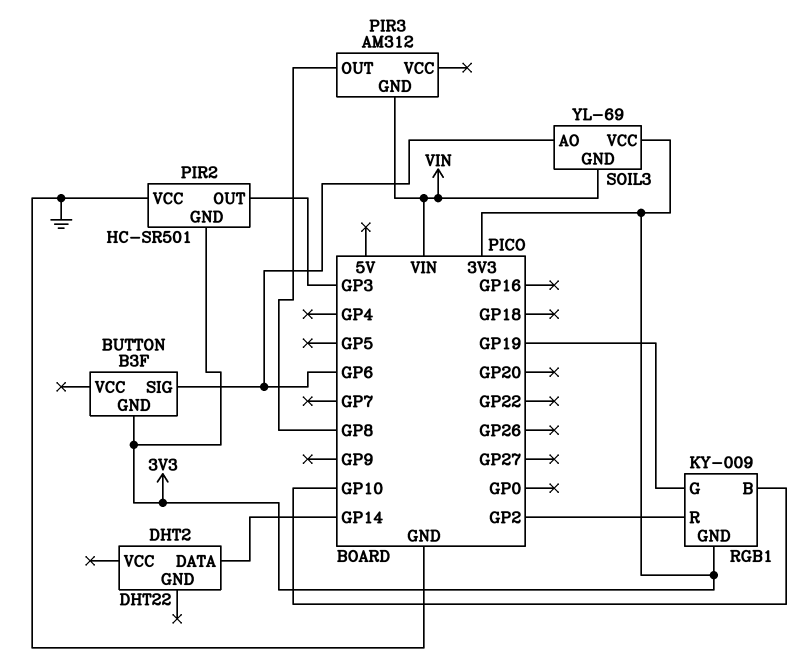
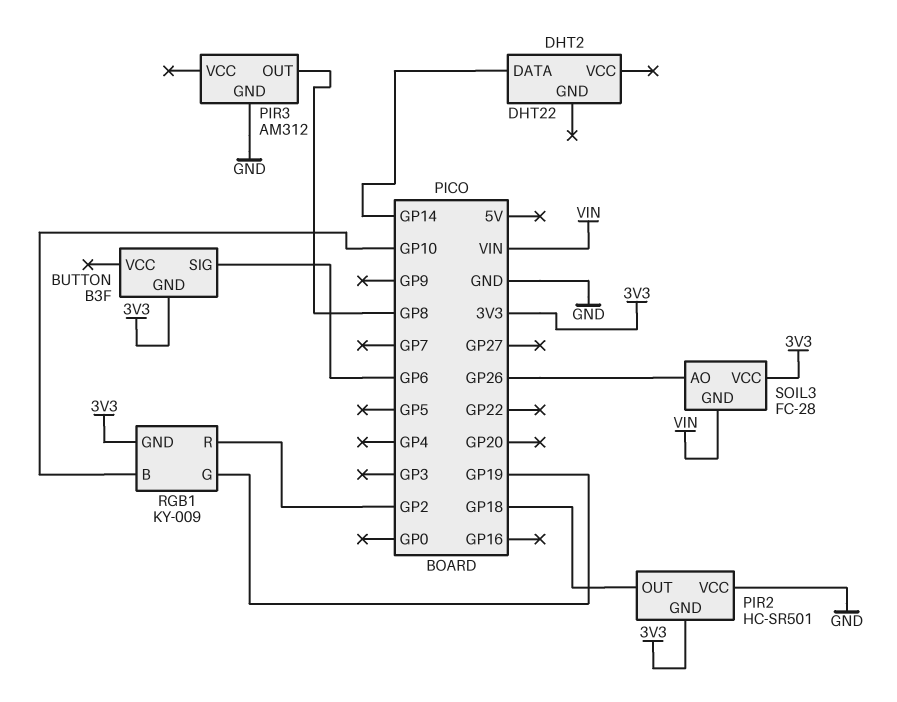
PIR2 pin OUT: GP3 -> GP18
PIR3 pin GND: VIN -> GND
SOIL3: YL-69 -> FC-28
SOIL3 pin AO: GP6 -> GP26

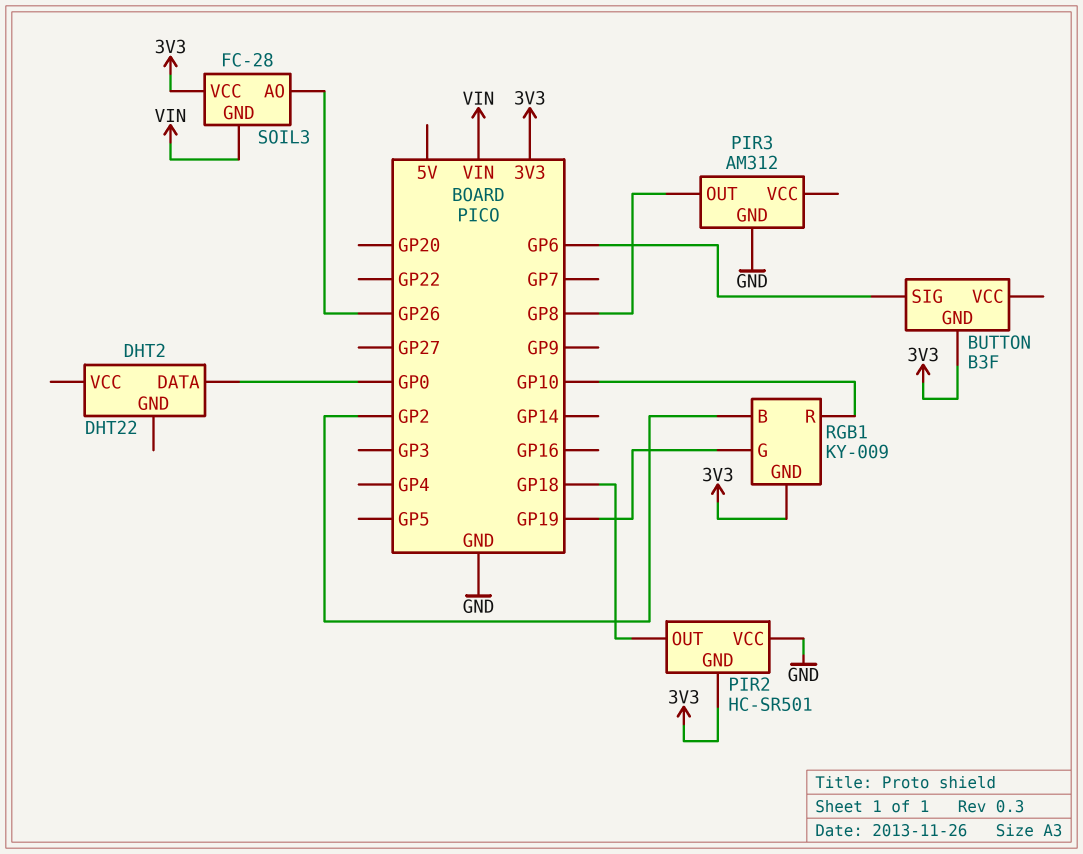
DHT2 pin DATA: GP14 -> GP0
RGB1 pin B: GP10 -> GP2
RGB1 pin R: GP2 -> GP10

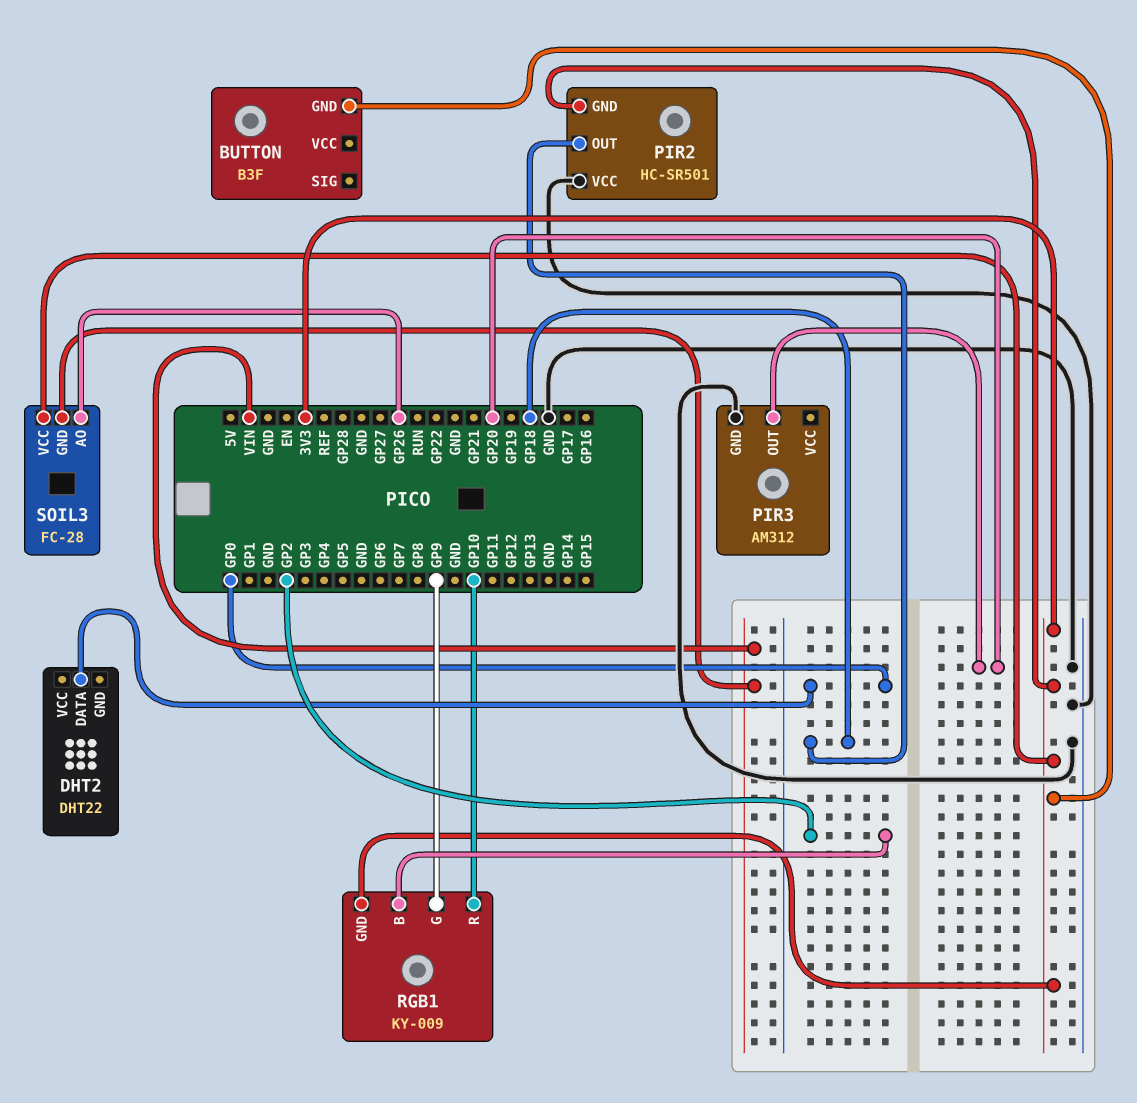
BUTTON pin SIG: GP6 -> none
PIR3 pin OUT: GP8 -> GP20
RGB1 pin G: GP19 -> GP9

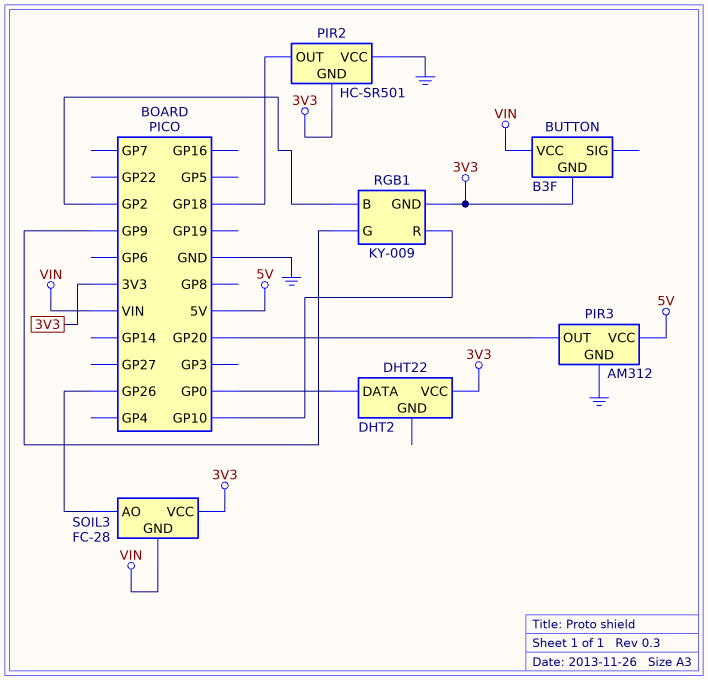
BUTTON pin VCC: none -> VIN
DHT2 pin VCC: none -> 3V3
PIR3 pin VCC: none -> 5V

